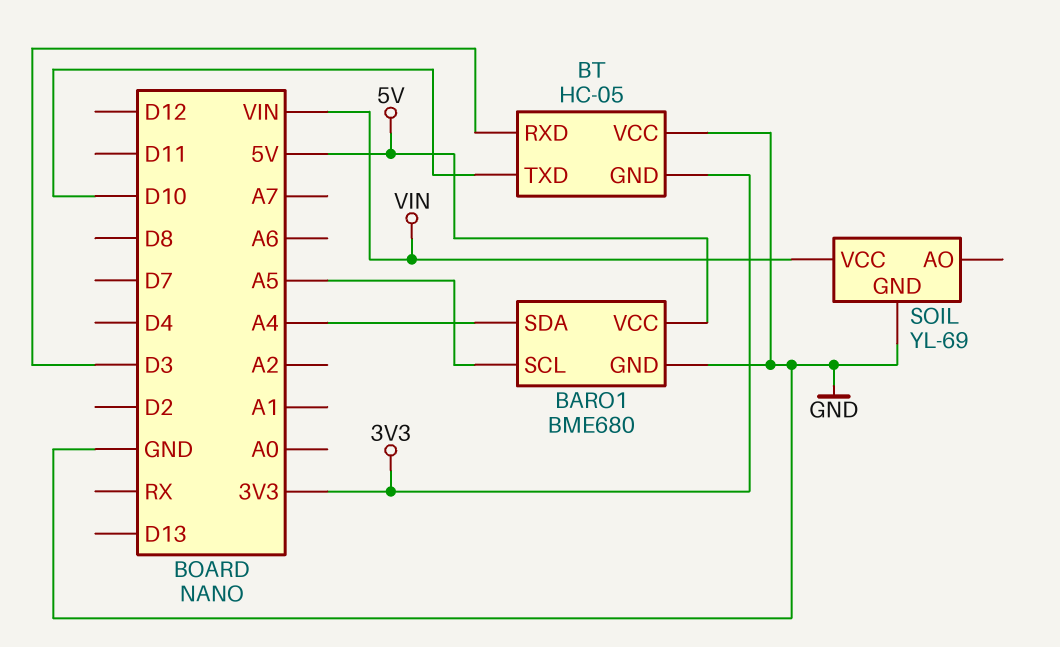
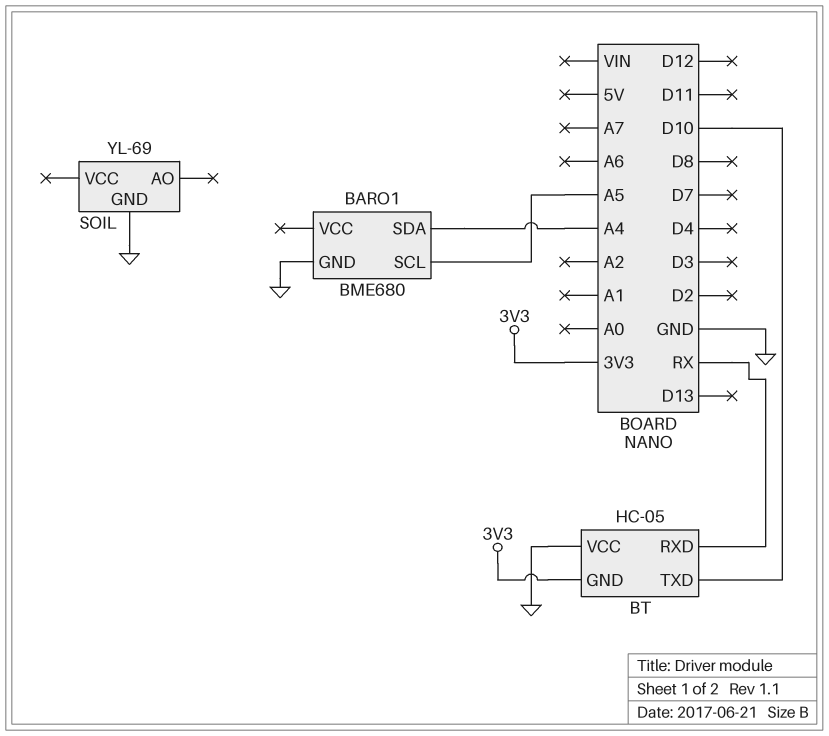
BARO1 pin VCC: 5V -> none
BT pin RXD: D3 -> RX
SOIL pin VCC: VIN -> none

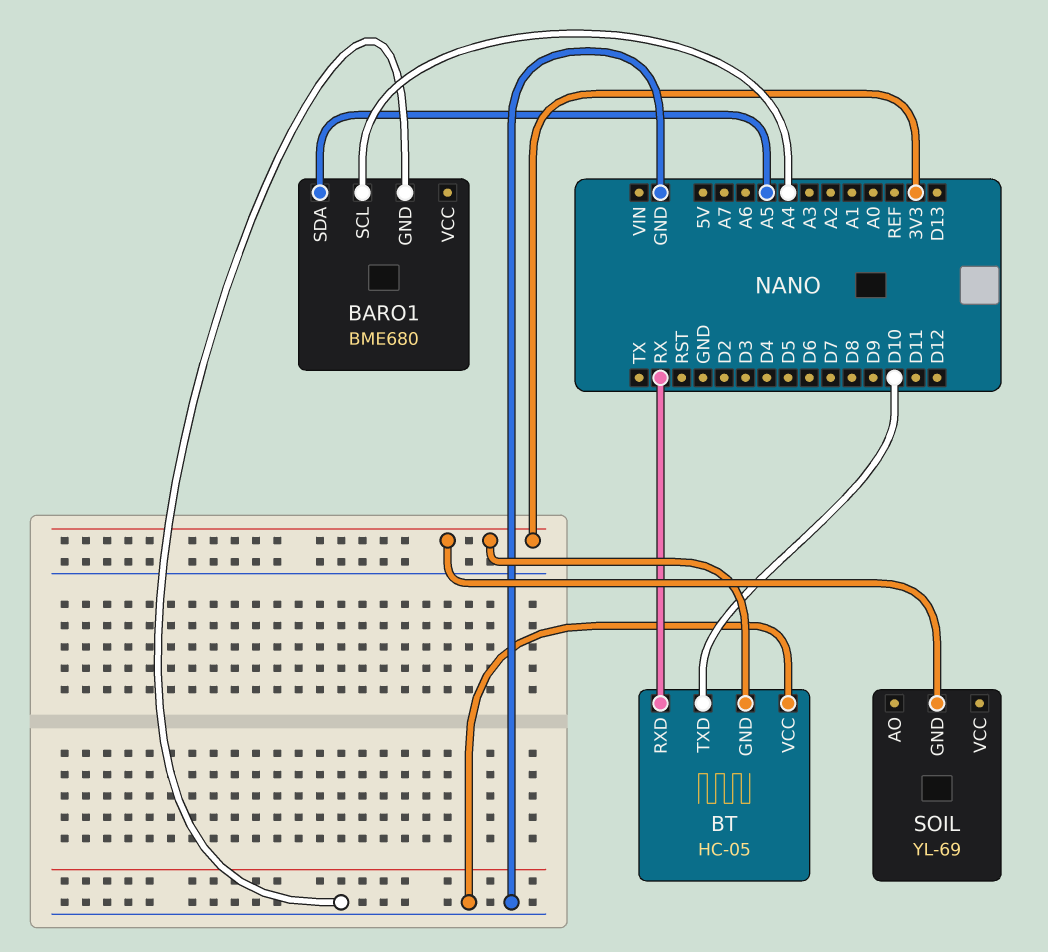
BARO1 pin SCL: A5 -> A4
BARO1 pin SDA: A4 -> A5
SOIL pin GND: GND -> 3V3

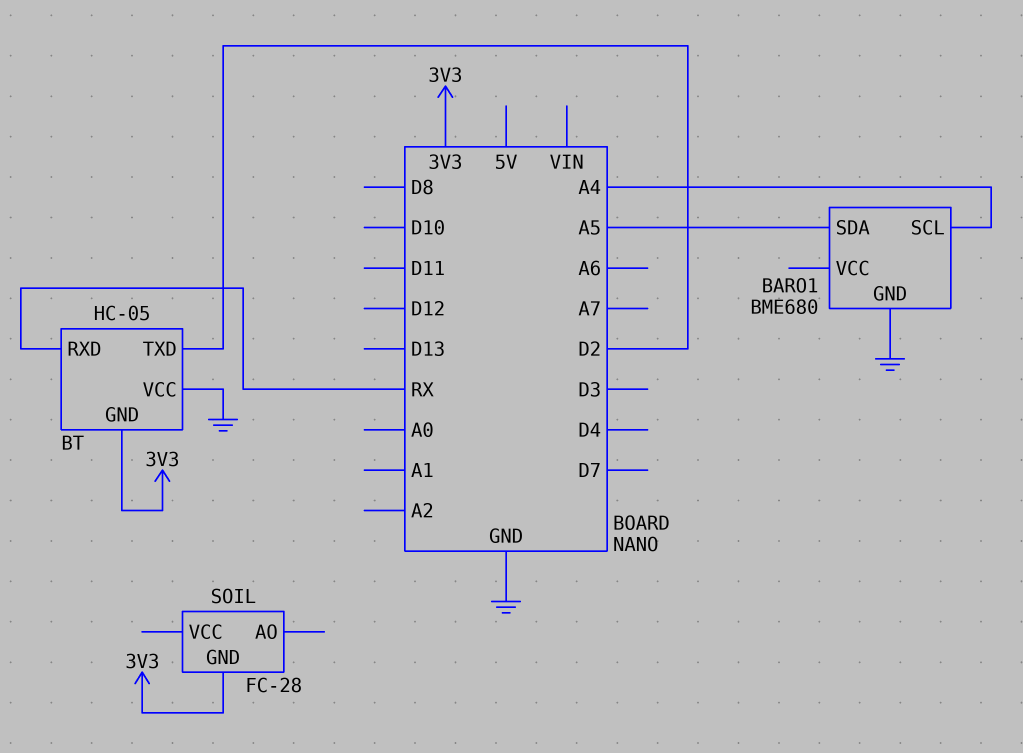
BT pin TXD: D10 -> D2
SOIL: YL-69 -> FC-28

